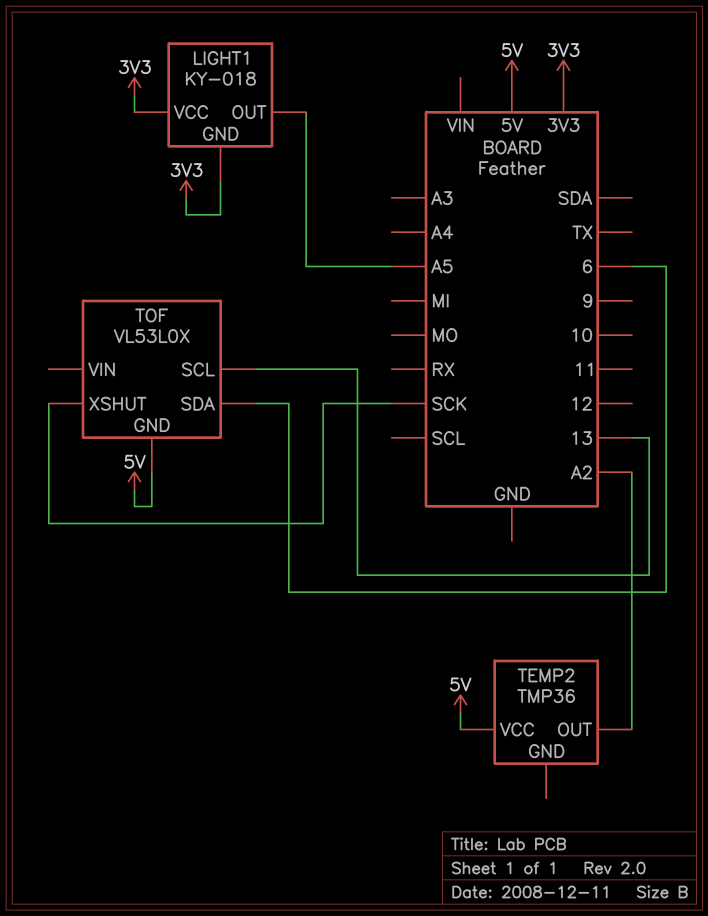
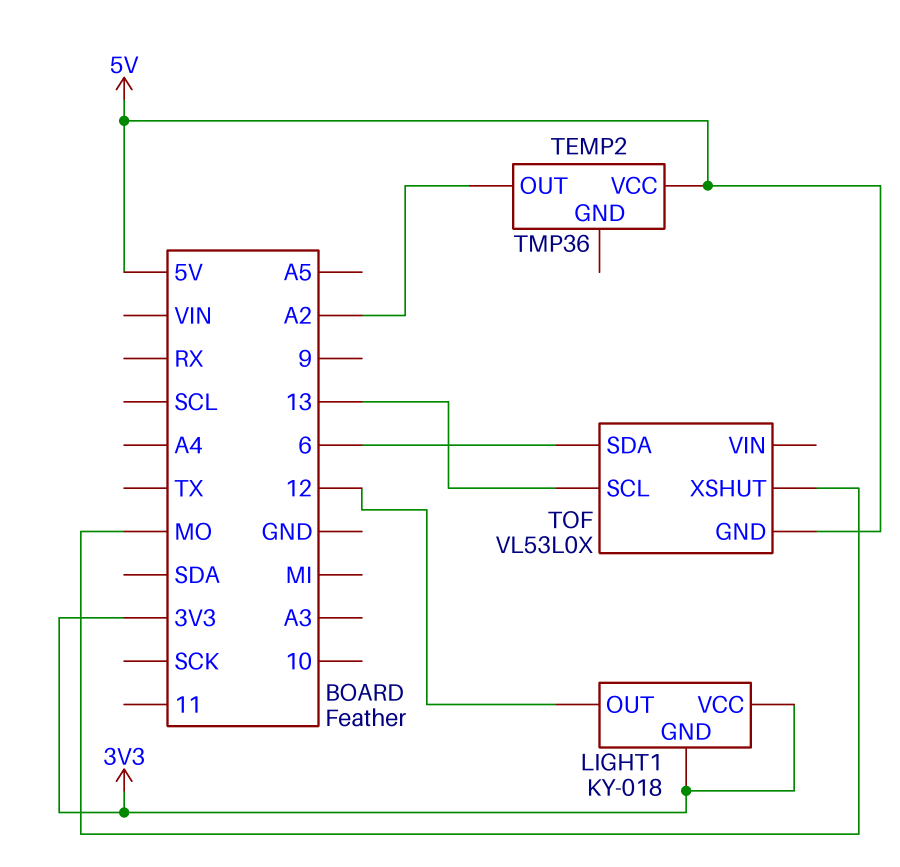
LIGHT1 pin OUT: A5 -> 12
TOF pin XSHUT: SCK -> MO

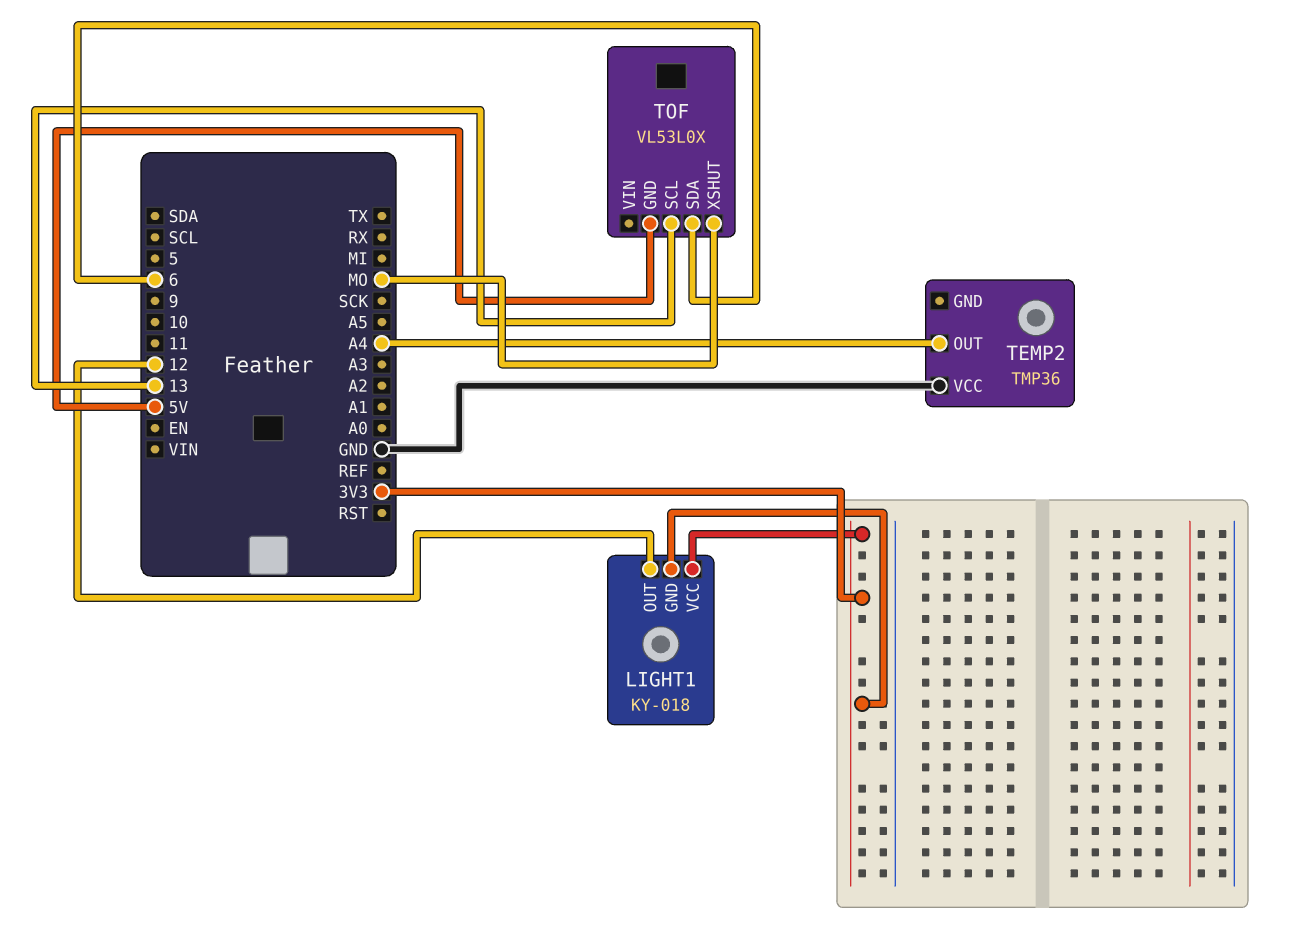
TEMP2 pin OUT: A2 -> A4
TEMP2 pin VCC: 5V -> GND

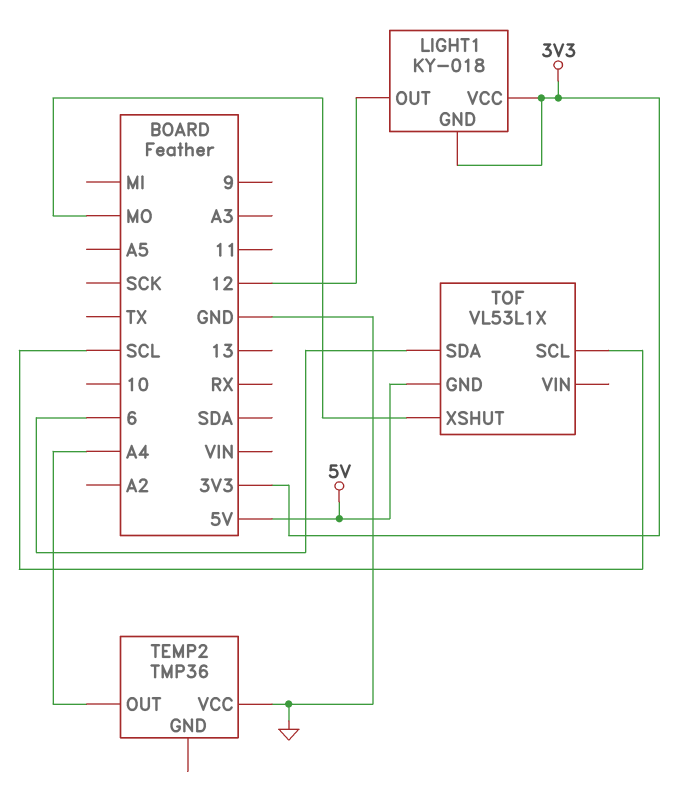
TOF: VL53L0X -> VL53L1X
TOF pin SCL: 13 -> SCL

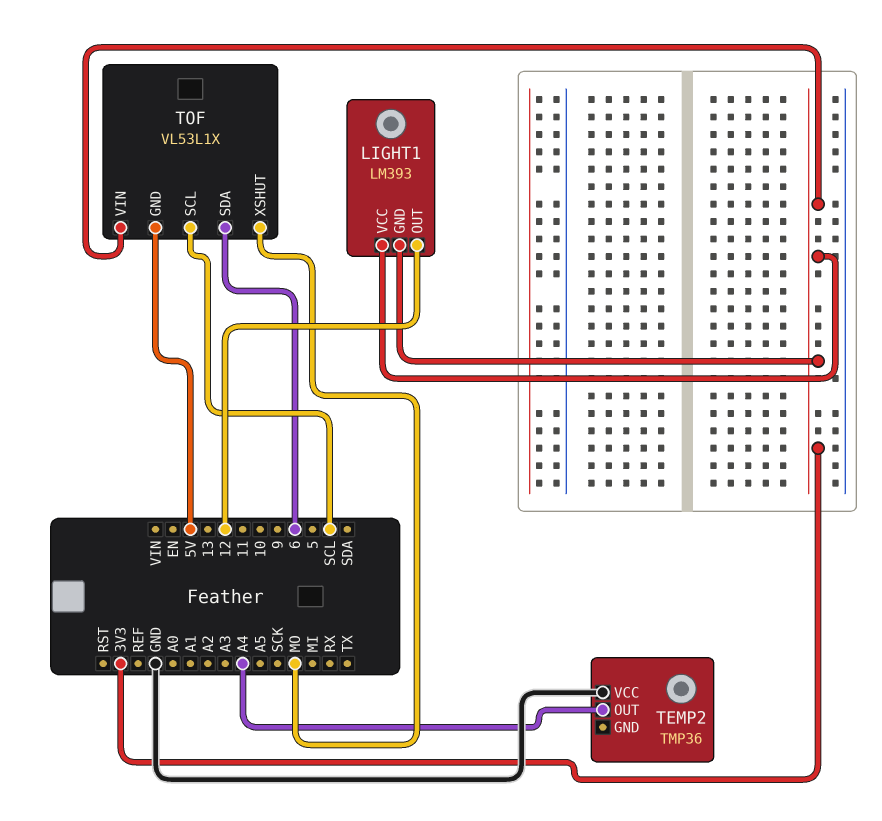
LIGHT1: KY-018 -> LM393
TOF pin VIN: none -> 3V3

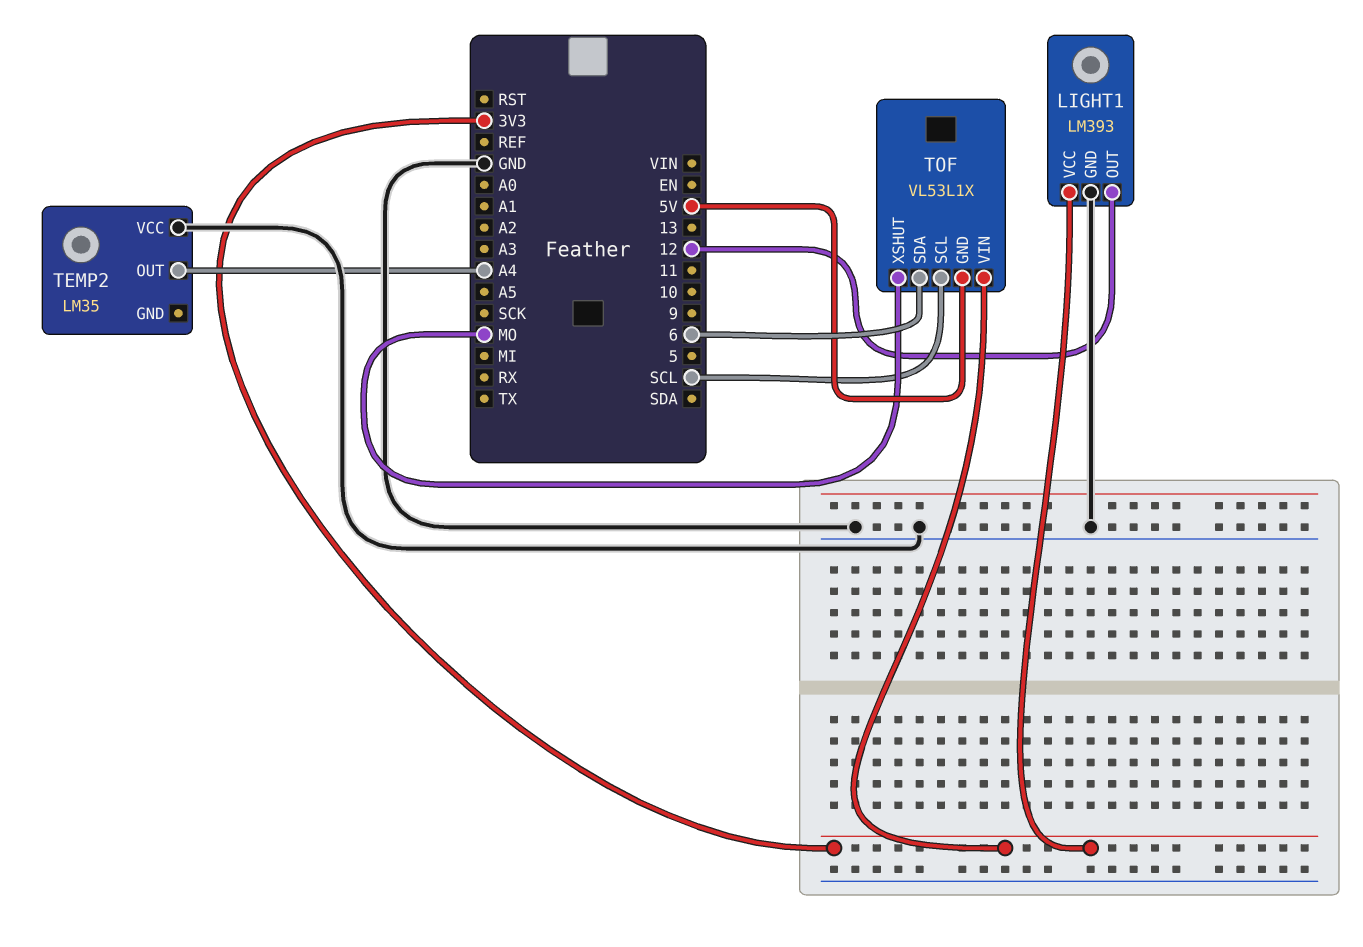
LIGHT1 pin GND: 3V3 -> GND
TEMP2: TMP36 -> LM35

